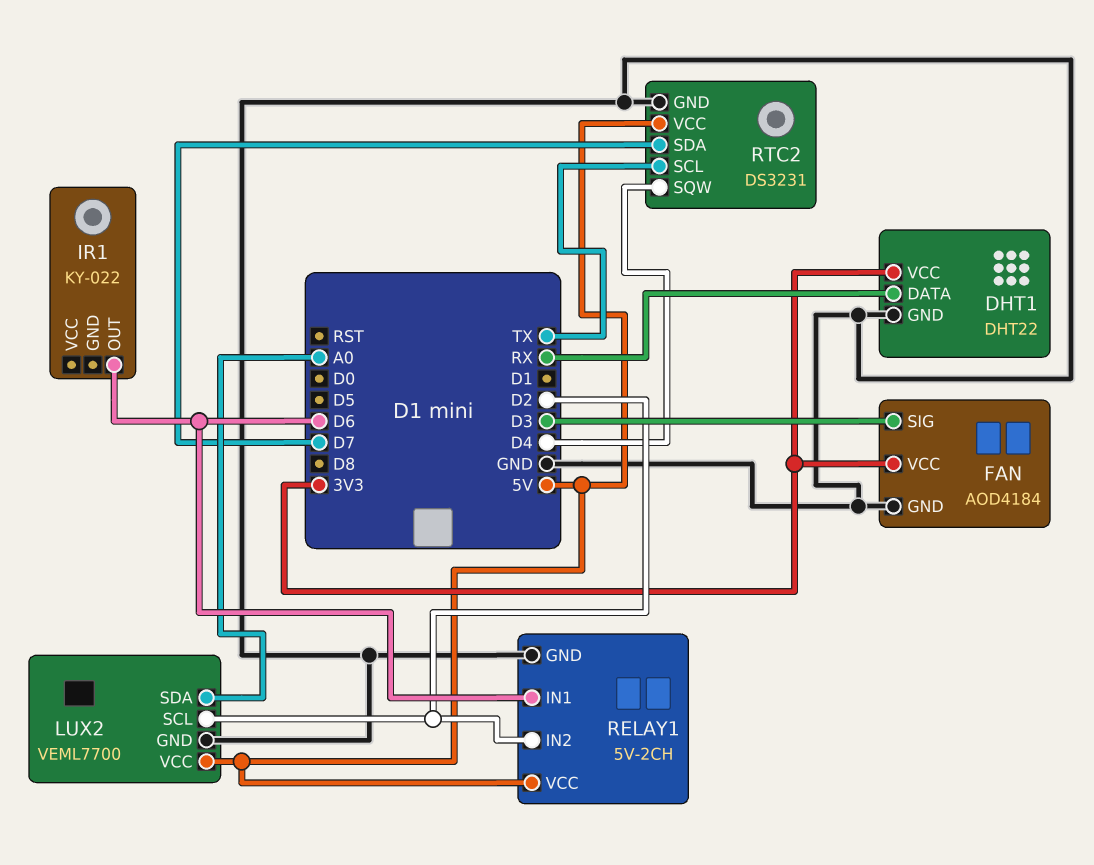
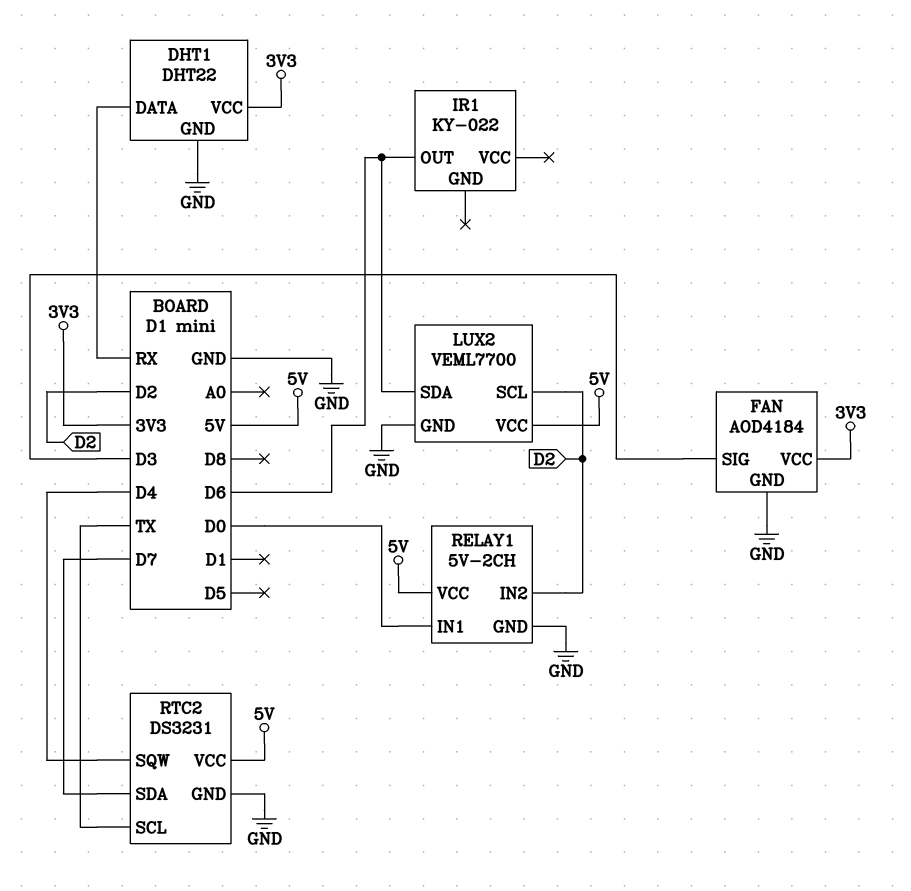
LUX2 pin SDA: A0 -> D6
RELAY1 pin IN1: D6 -> D0

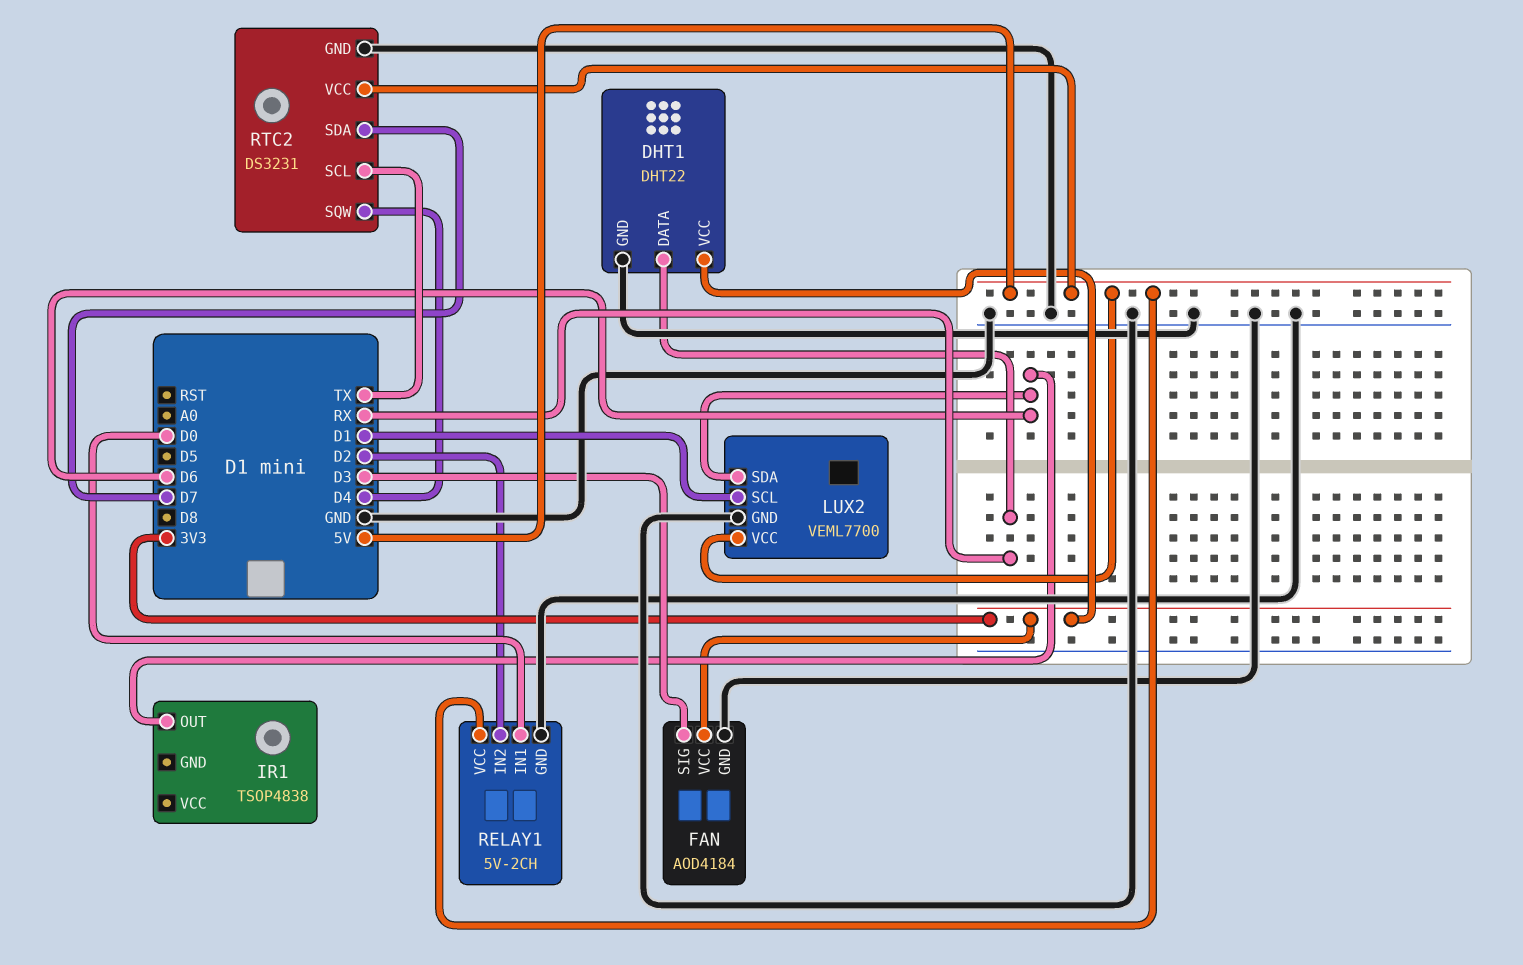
IR1: KY-022 -> TSOP4838
LUX2 pin SCL: D2 -> D1

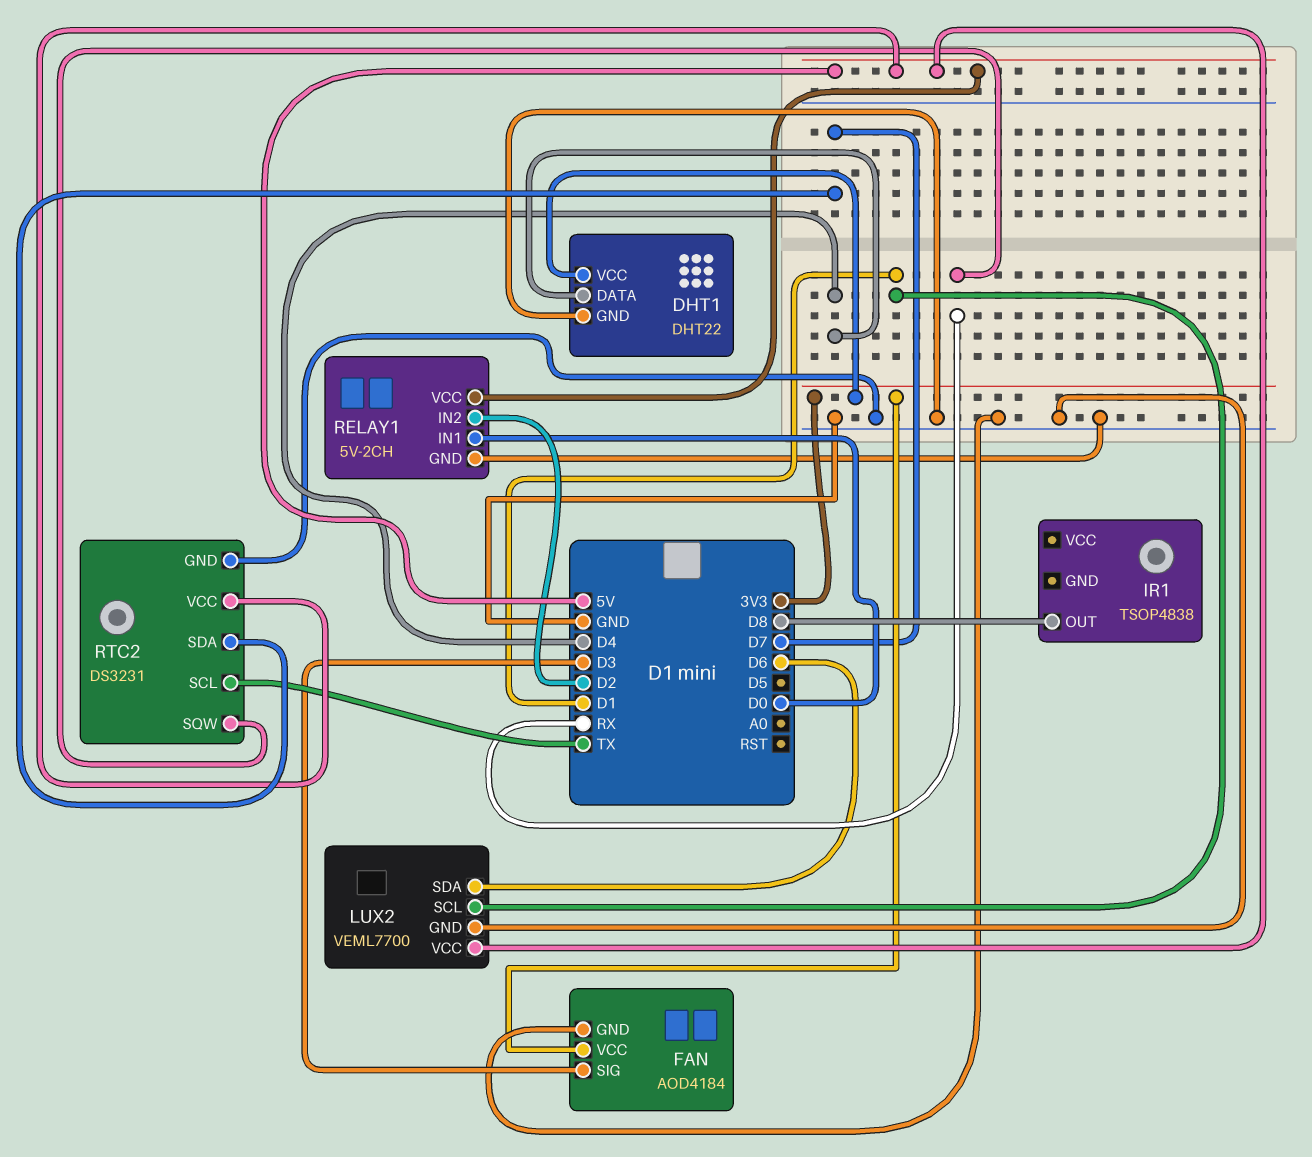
DHT1 pin DATA: RX -> D4
IR1 pin OUT: D6 -> D8
RTC2 pin SQW: D4 -> RX

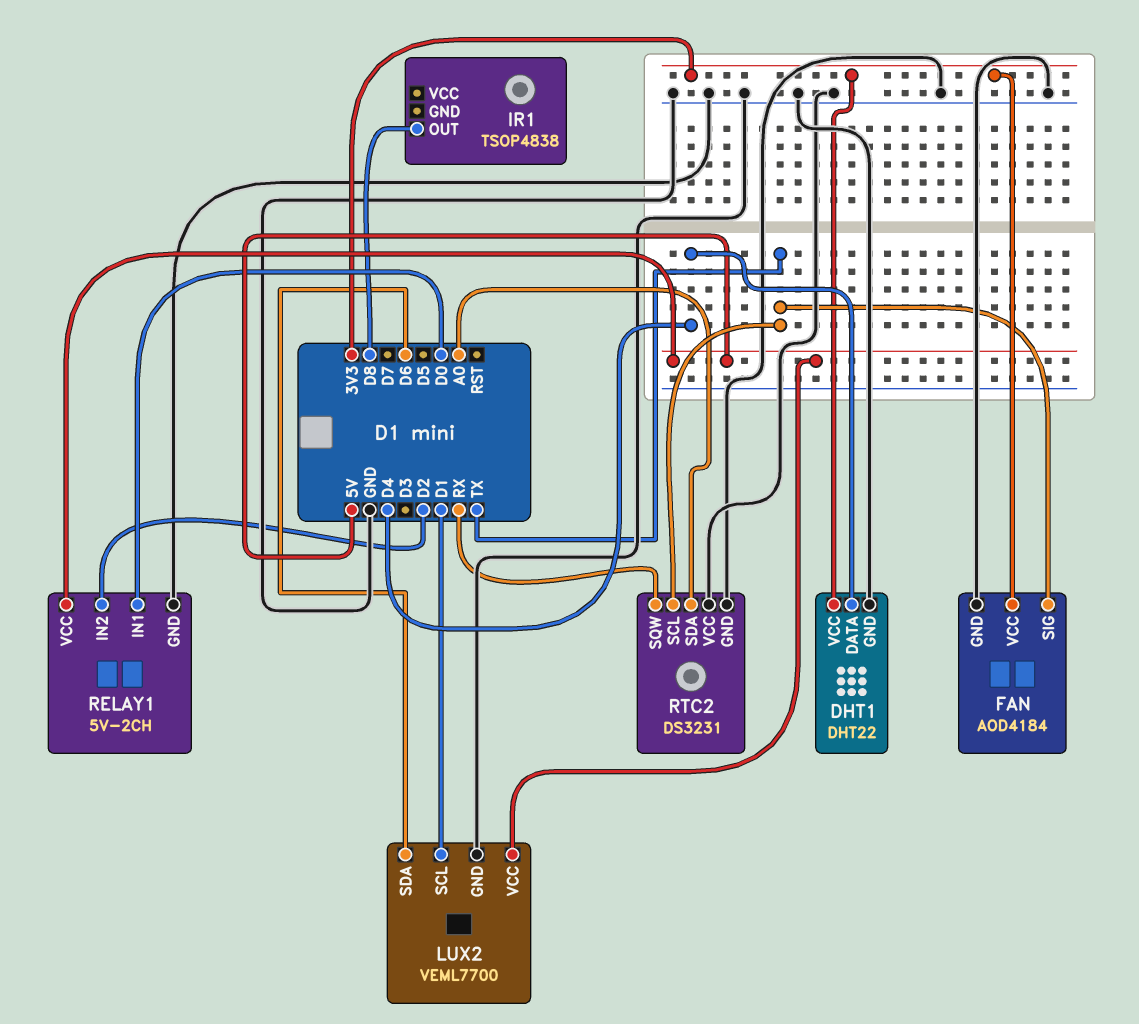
FAN pin SIG: D3 -> TX
RTC2 pin SDA: D7 -> A0
RTC2 pin VCC: 5V -> GND

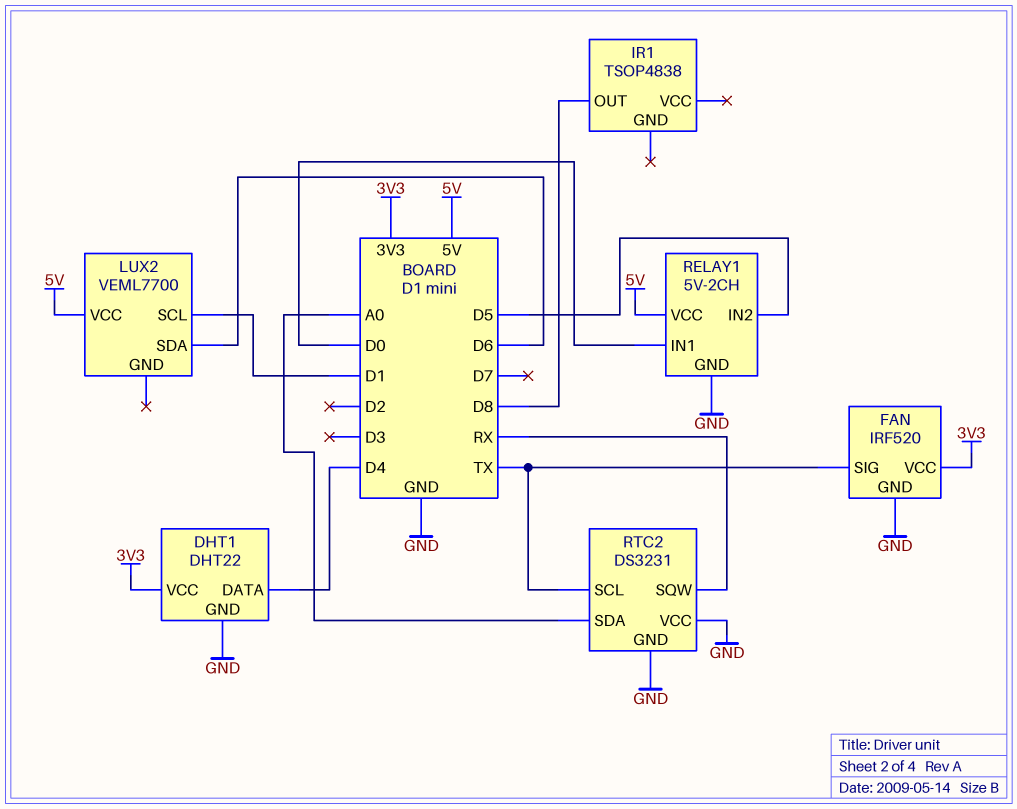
FAN: AOD4184 -> IRF520
LUX2 pin GND: GND -> none
RELAY1 pin IN2: D2 -> D5

